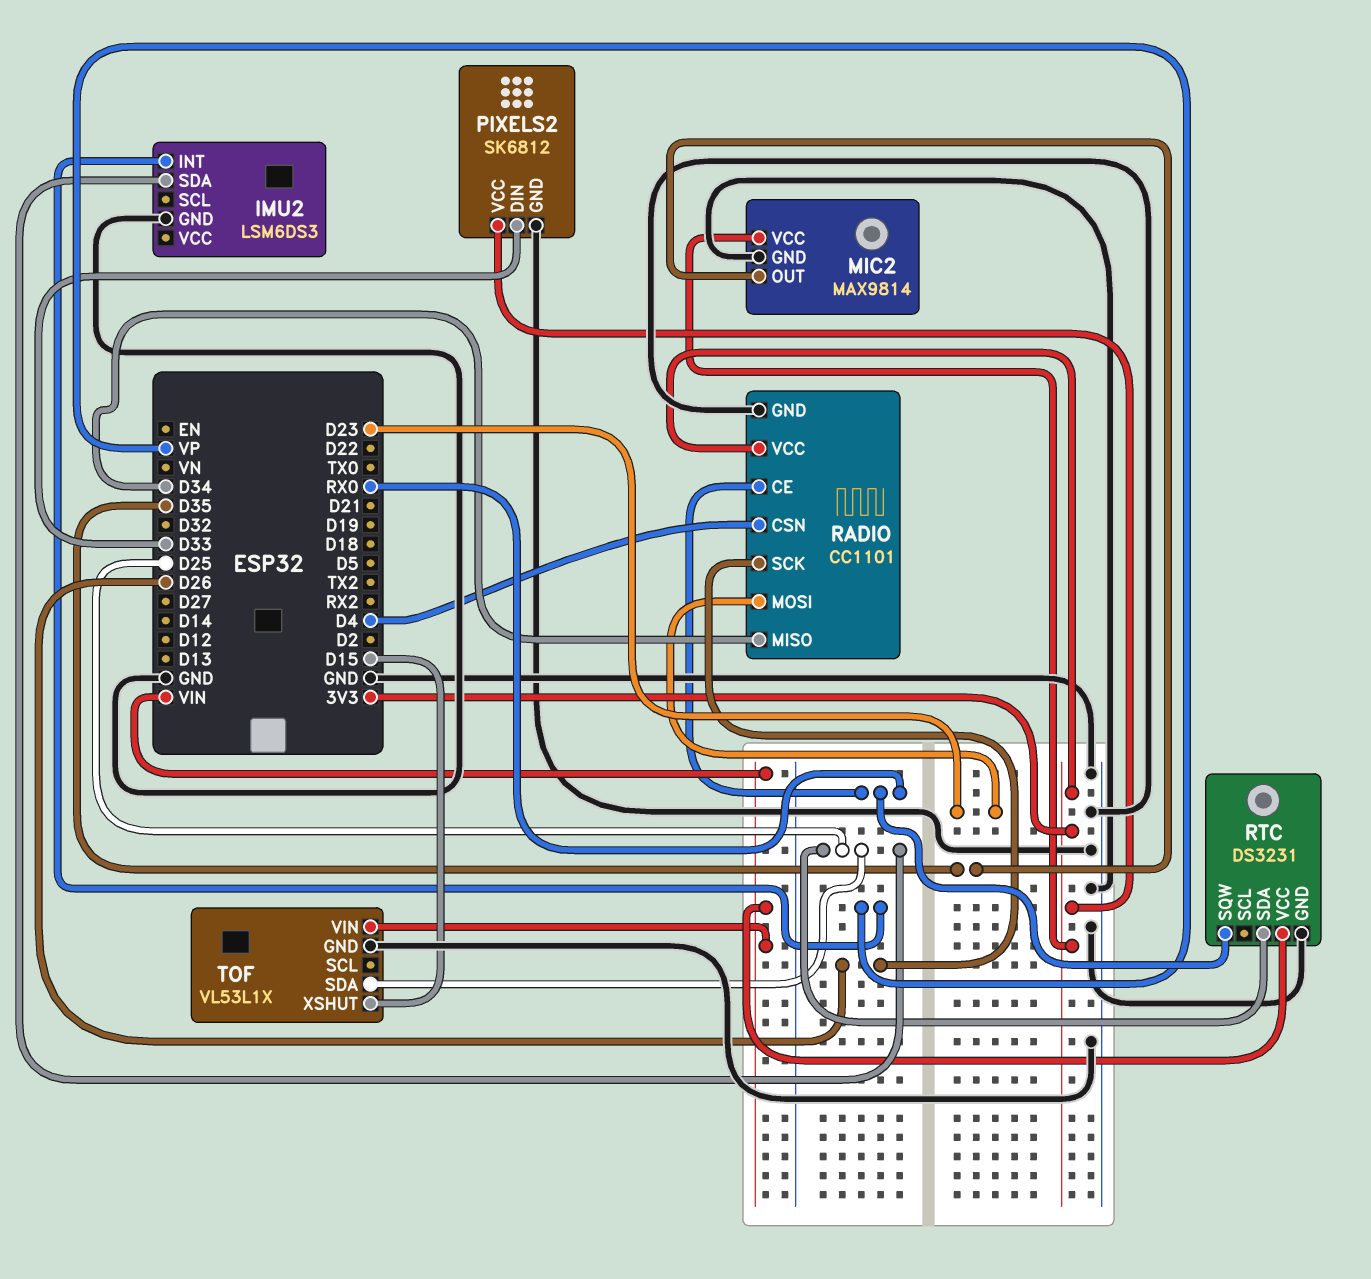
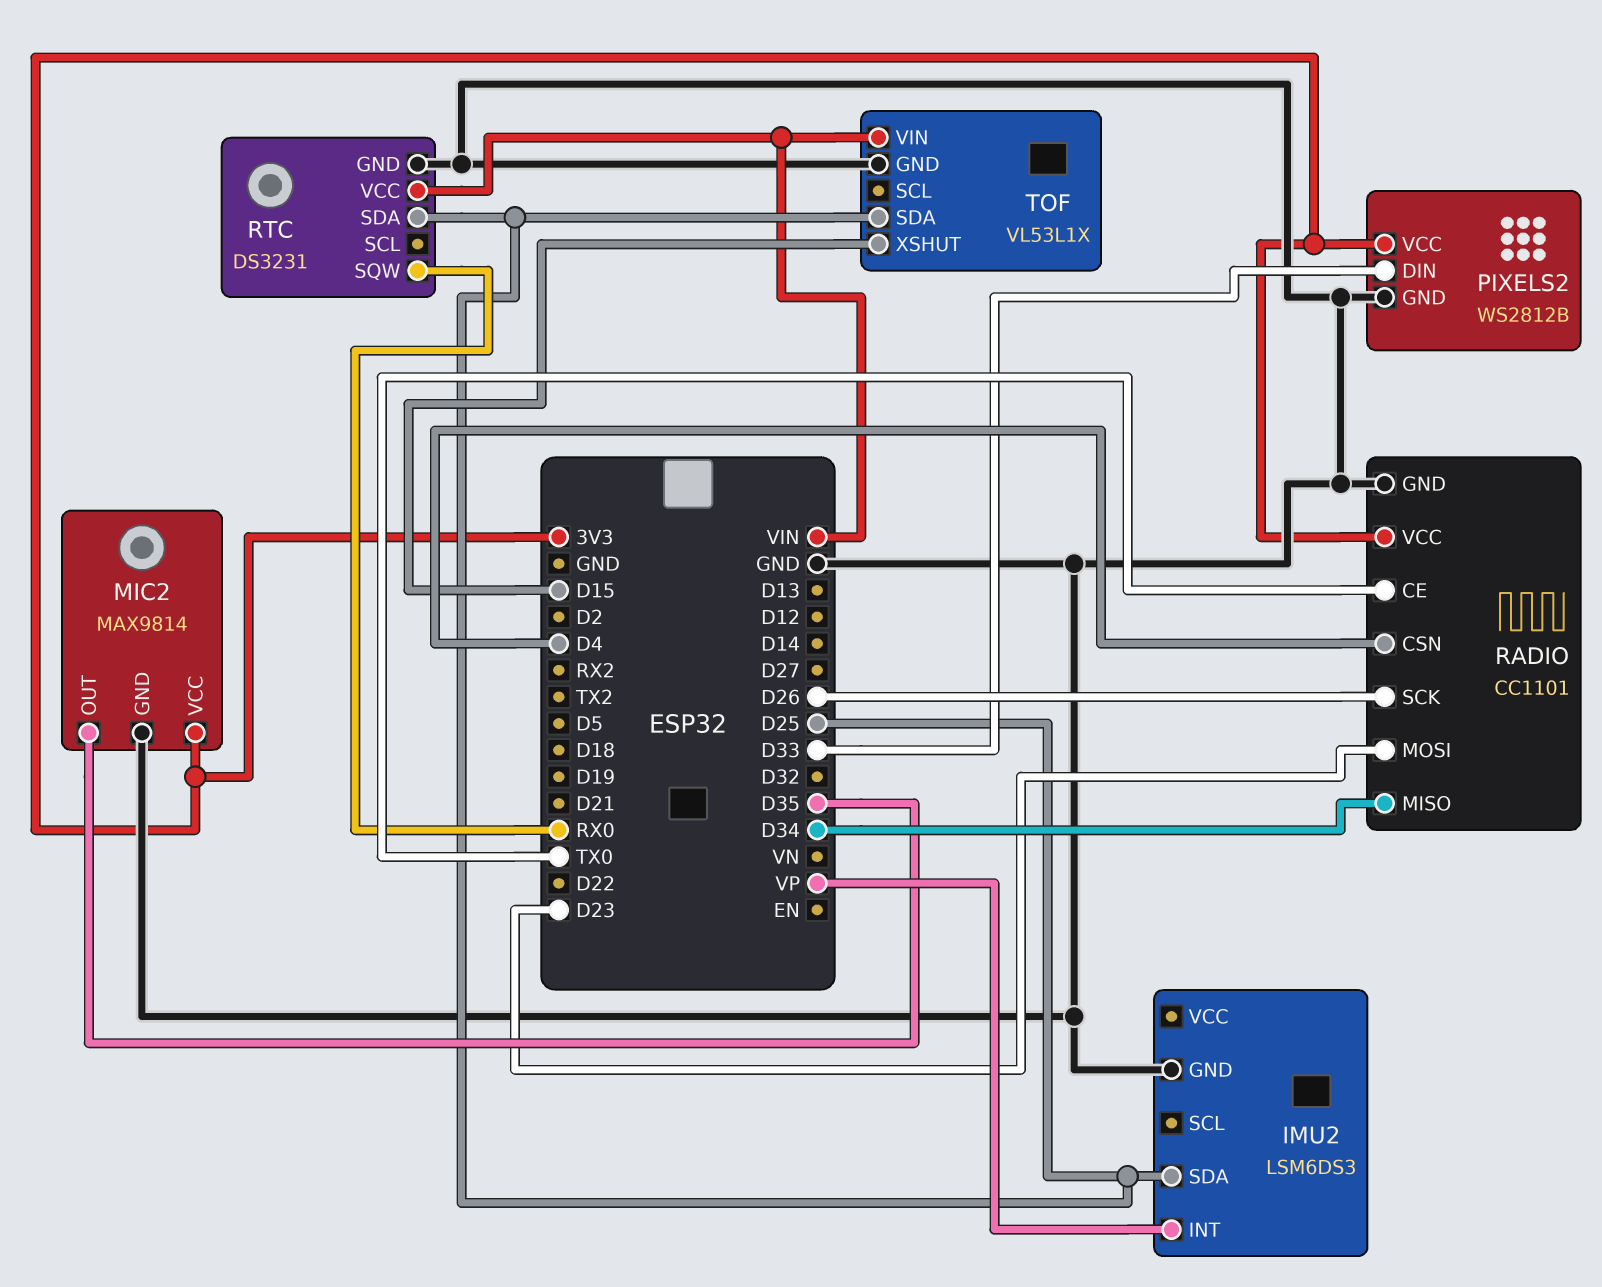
PIXELS2: SK6812 -> WS2812B
RADIO pin CE: RX0 -> TX0

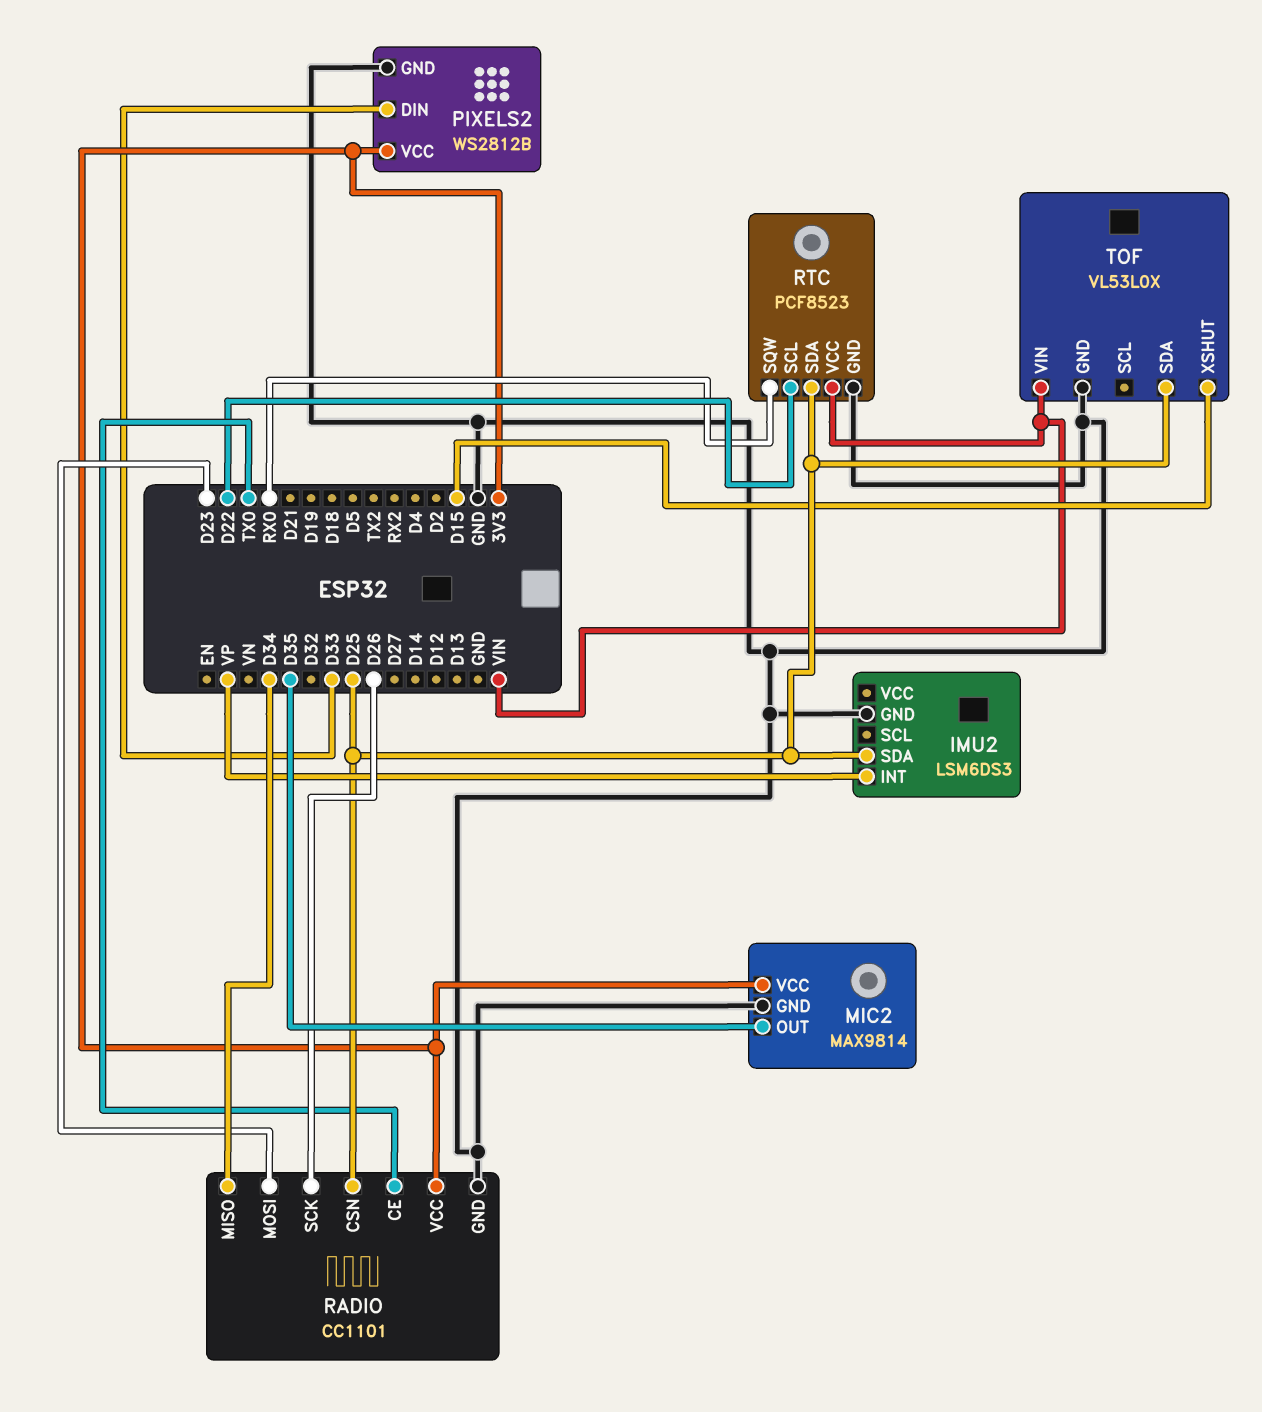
RADIO pin CSN: D4 -> D25
RTC: DS3231 -> PCF8523
RTC pin SCL: none -> D22
TOF: VL53L1X -> VL53L0X

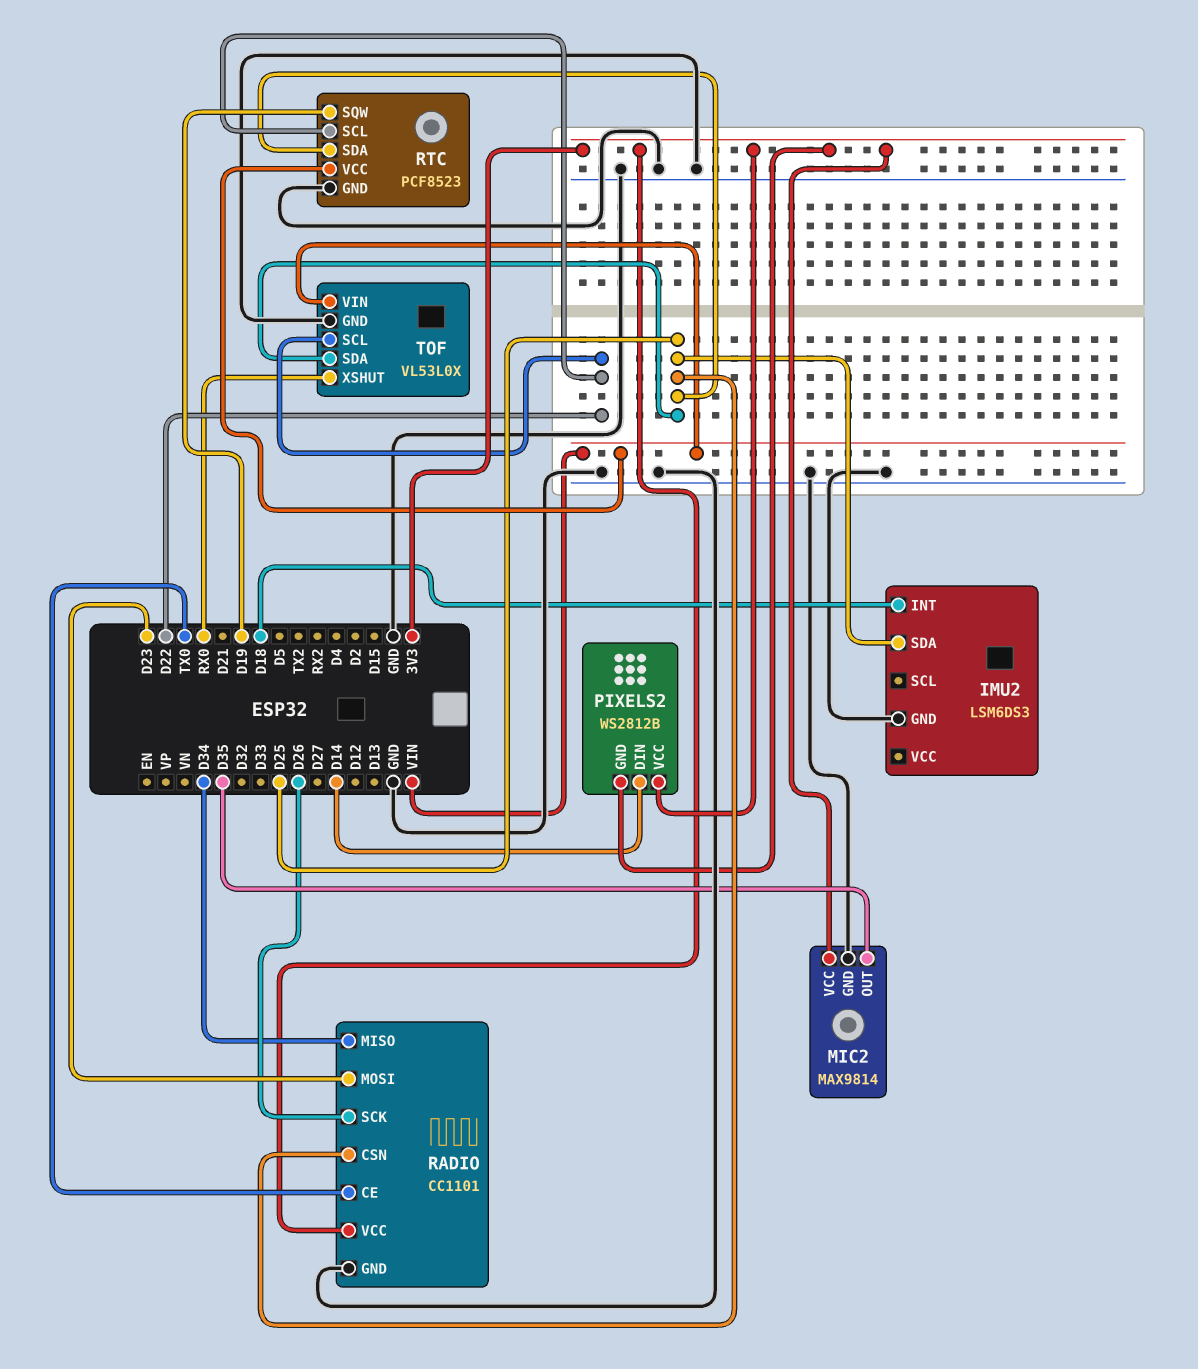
IMU2 pin INT: VP -> D18
PIXELS2 pin DIN: D33 -> D14
PIXELS2 pin GND: GND -> 3V3
RTC pin SQW: RX0 -> D19
TOF pin SCL: none -> D22
TOF pin XSHUT: D15 -> RX0

